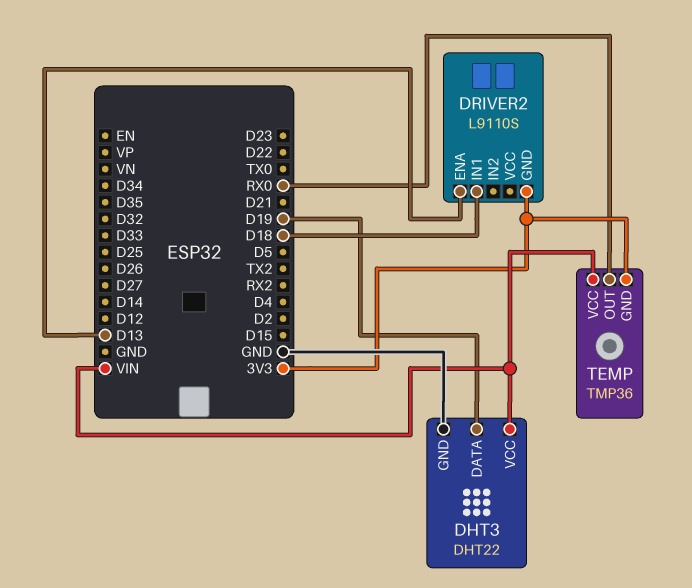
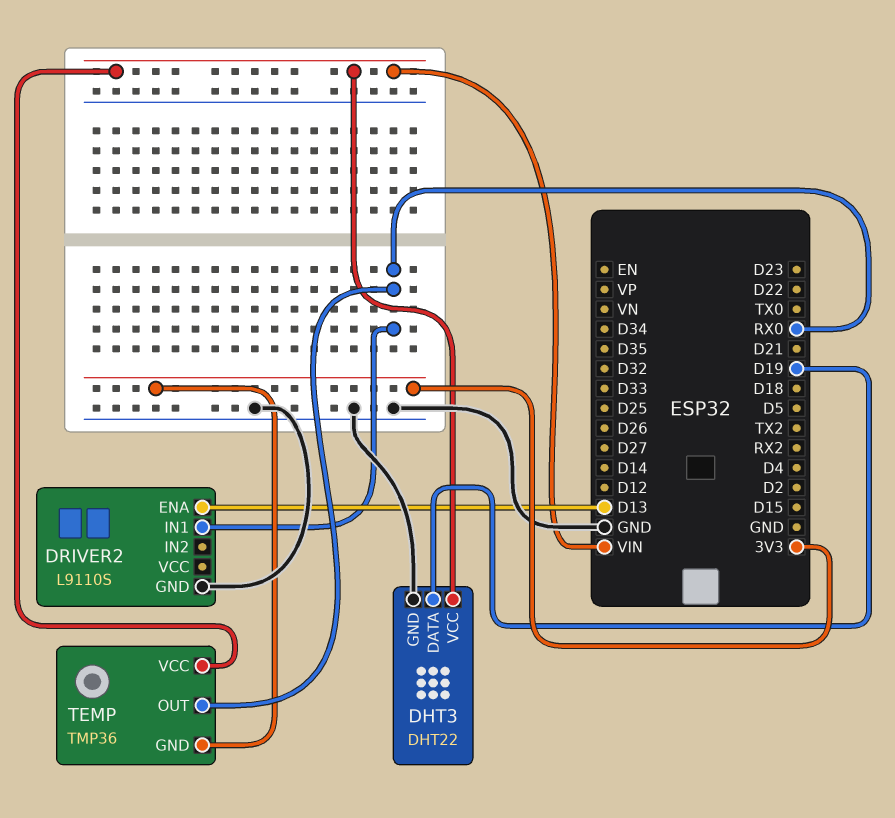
DRIVER2 pin GND: 3V3 -> GND
DRIVER2 pin IN1: D18 -> RX0

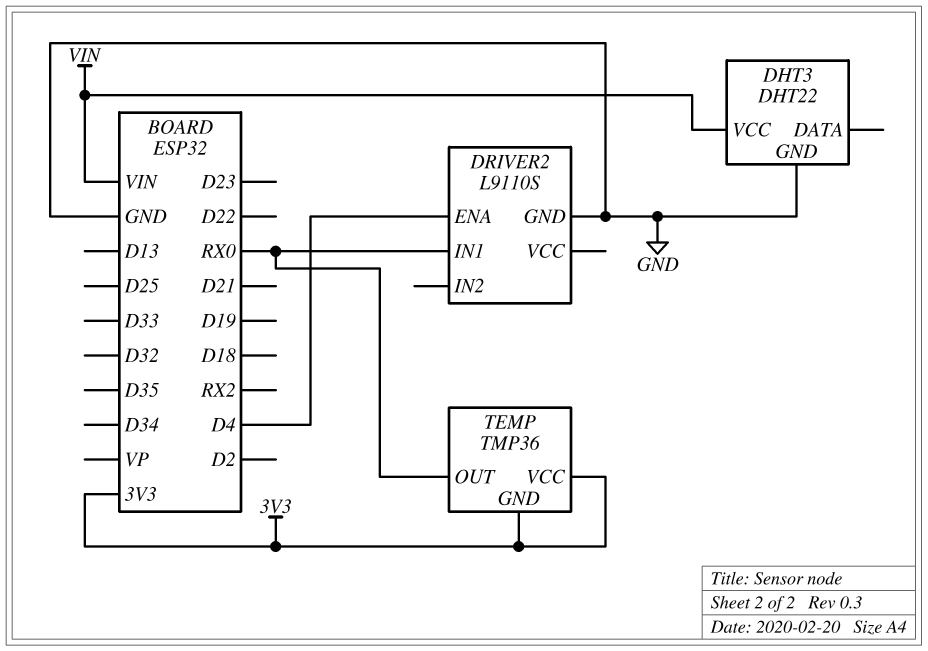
DHT3 pin DATA: D19 -> none
DRIVER2 pin ENA: D13 -> D4
TEMP pin VCC: VIN -> 3V3

